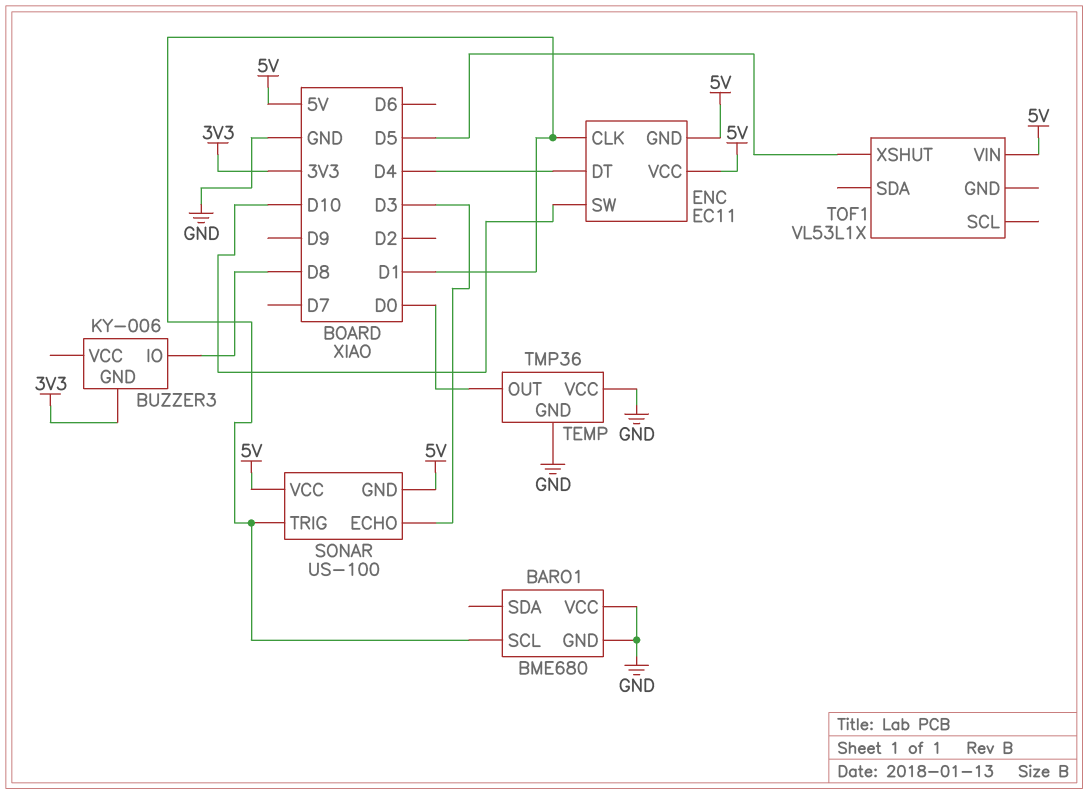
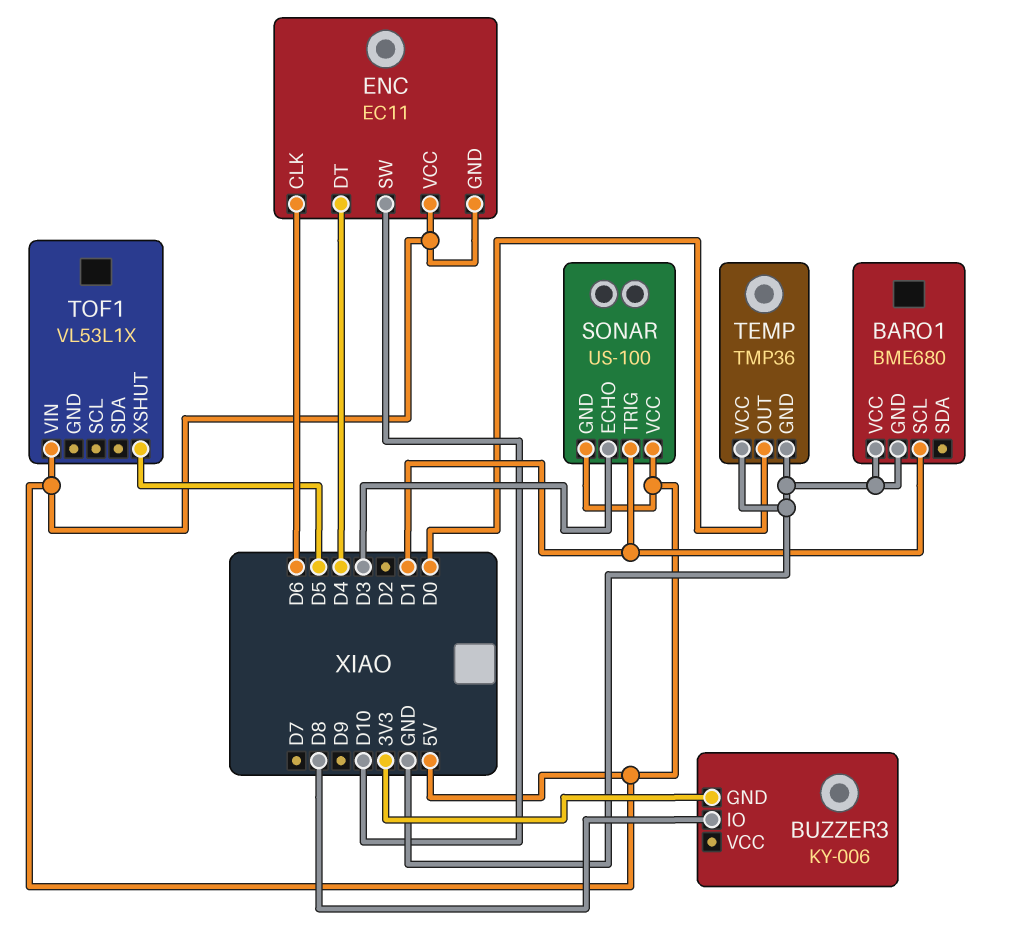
ENC pin CLK: D1 -> D6

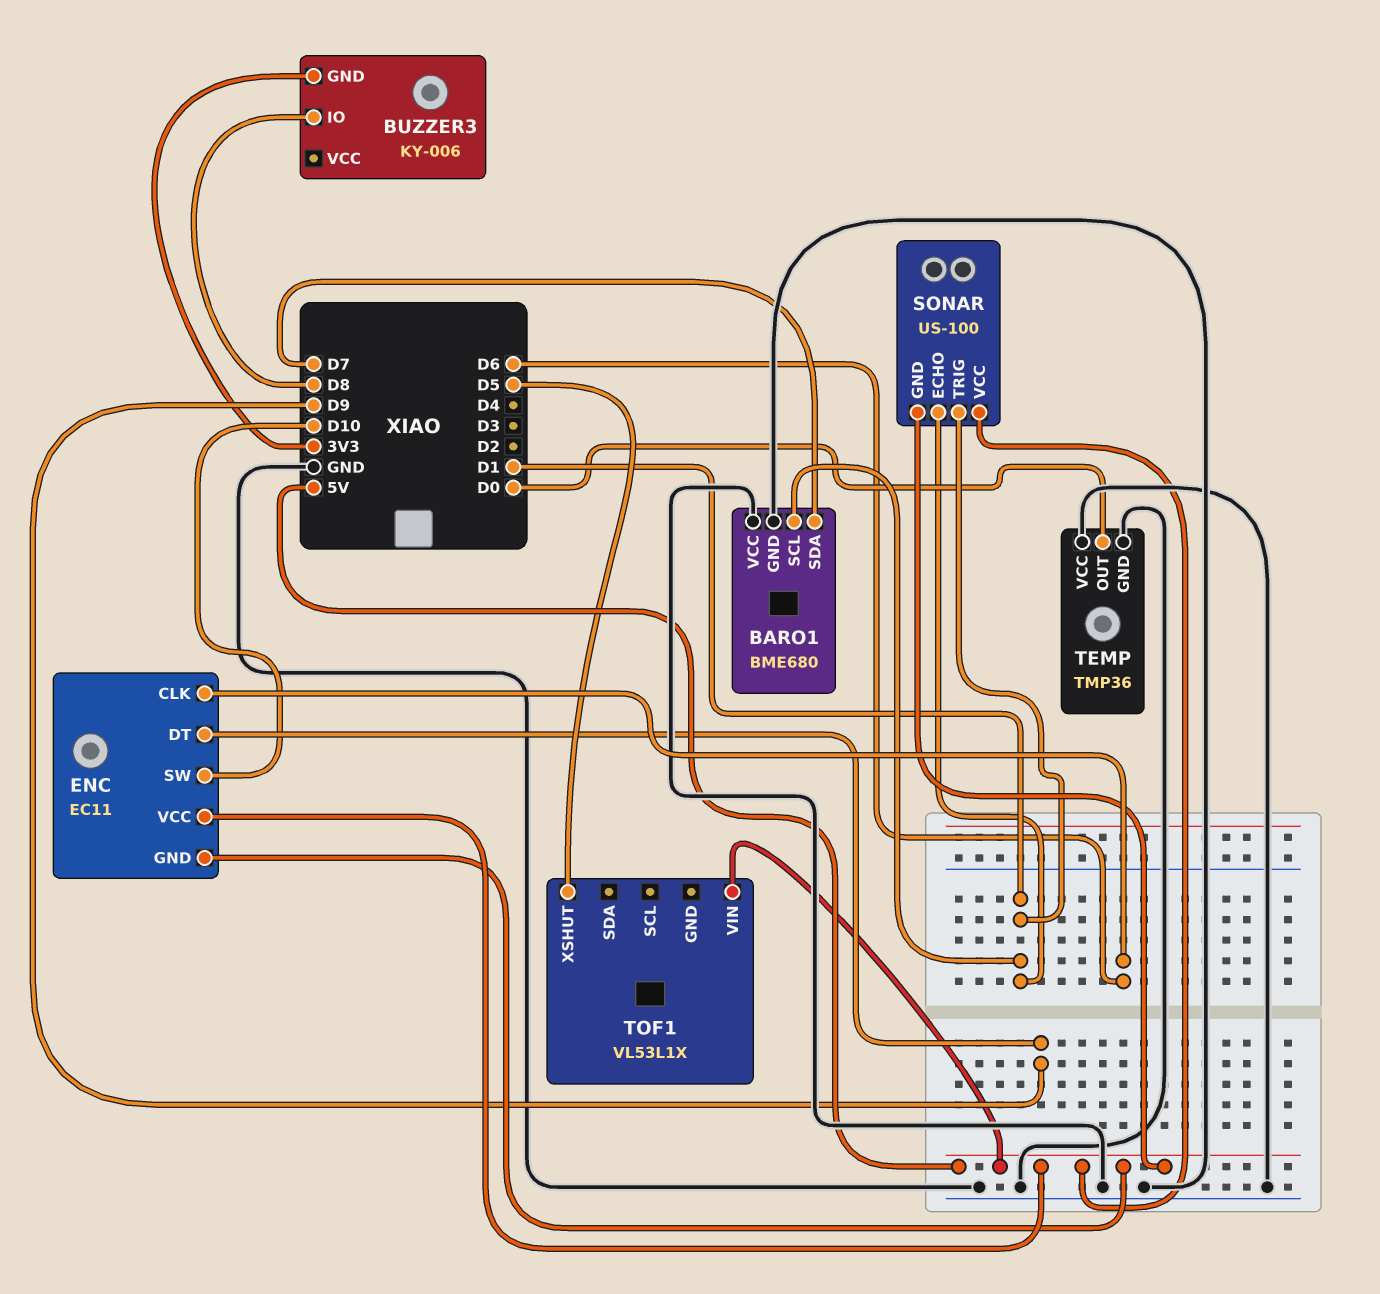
BARO1 pin SDA: none -> D7
ENC pin DT: D4 -> D9
SONAR pin ECHO: D3 -> D1

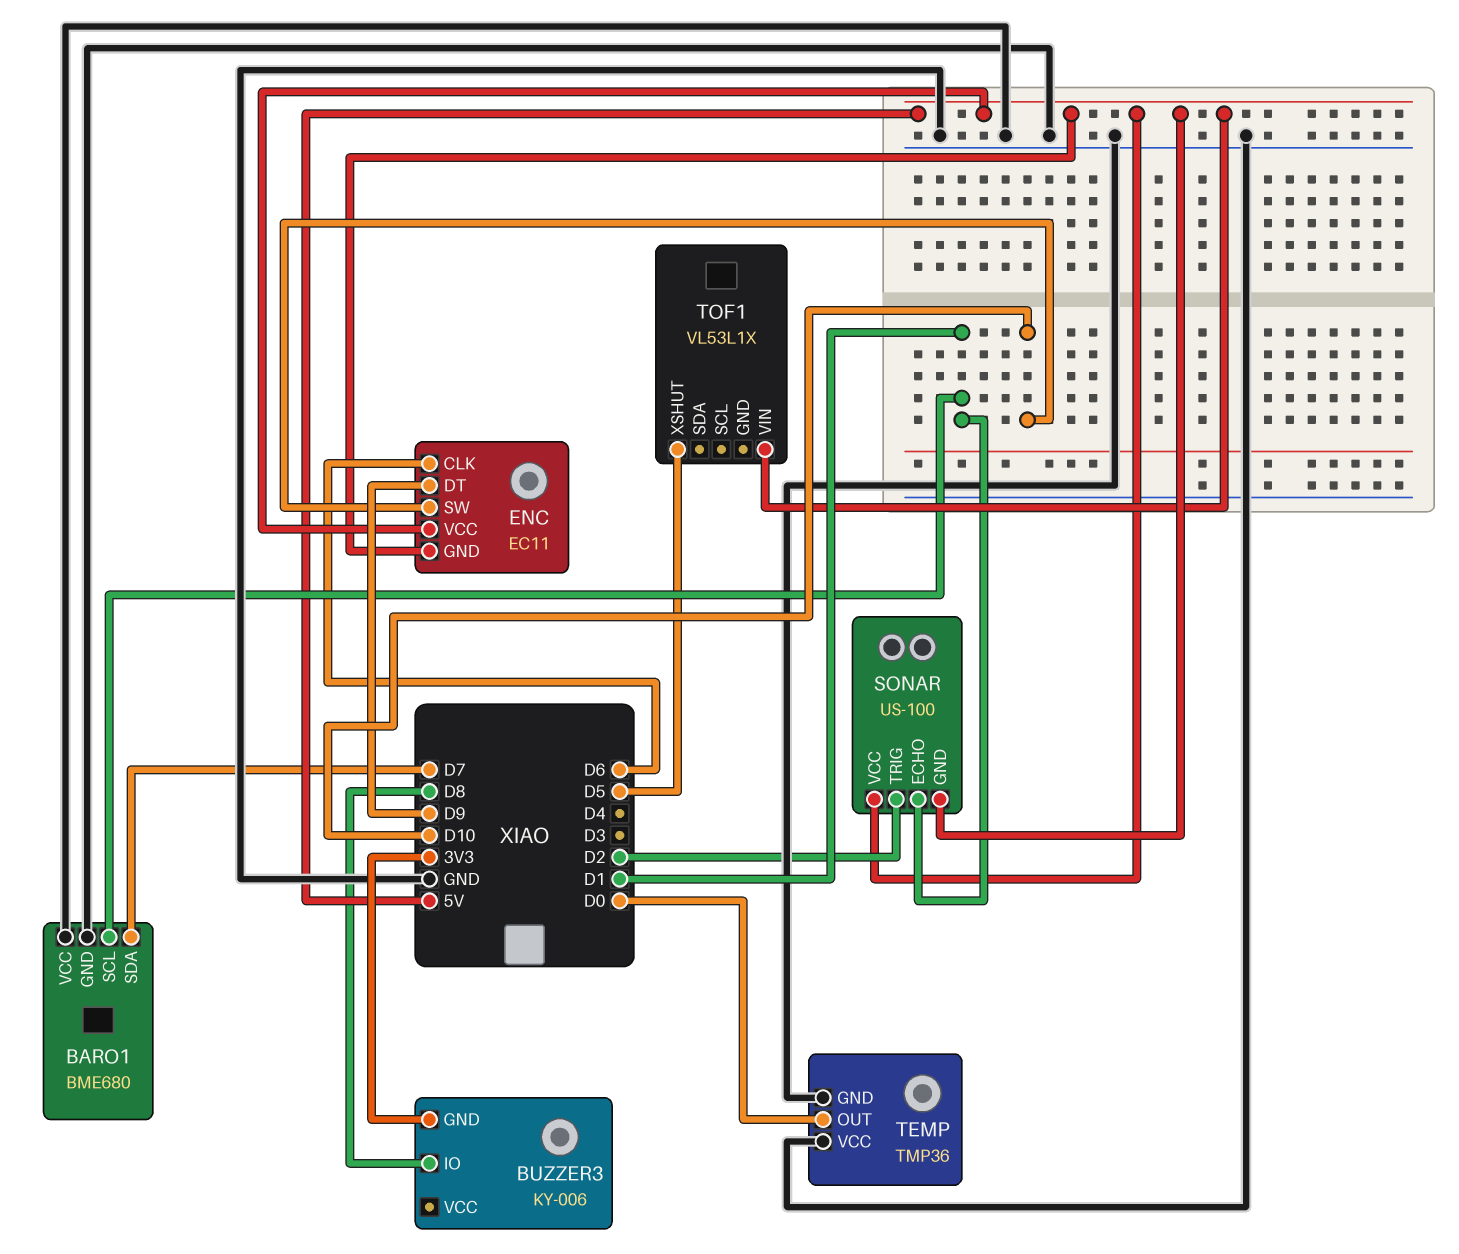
SONAR pin TRIG: D1 -> D2

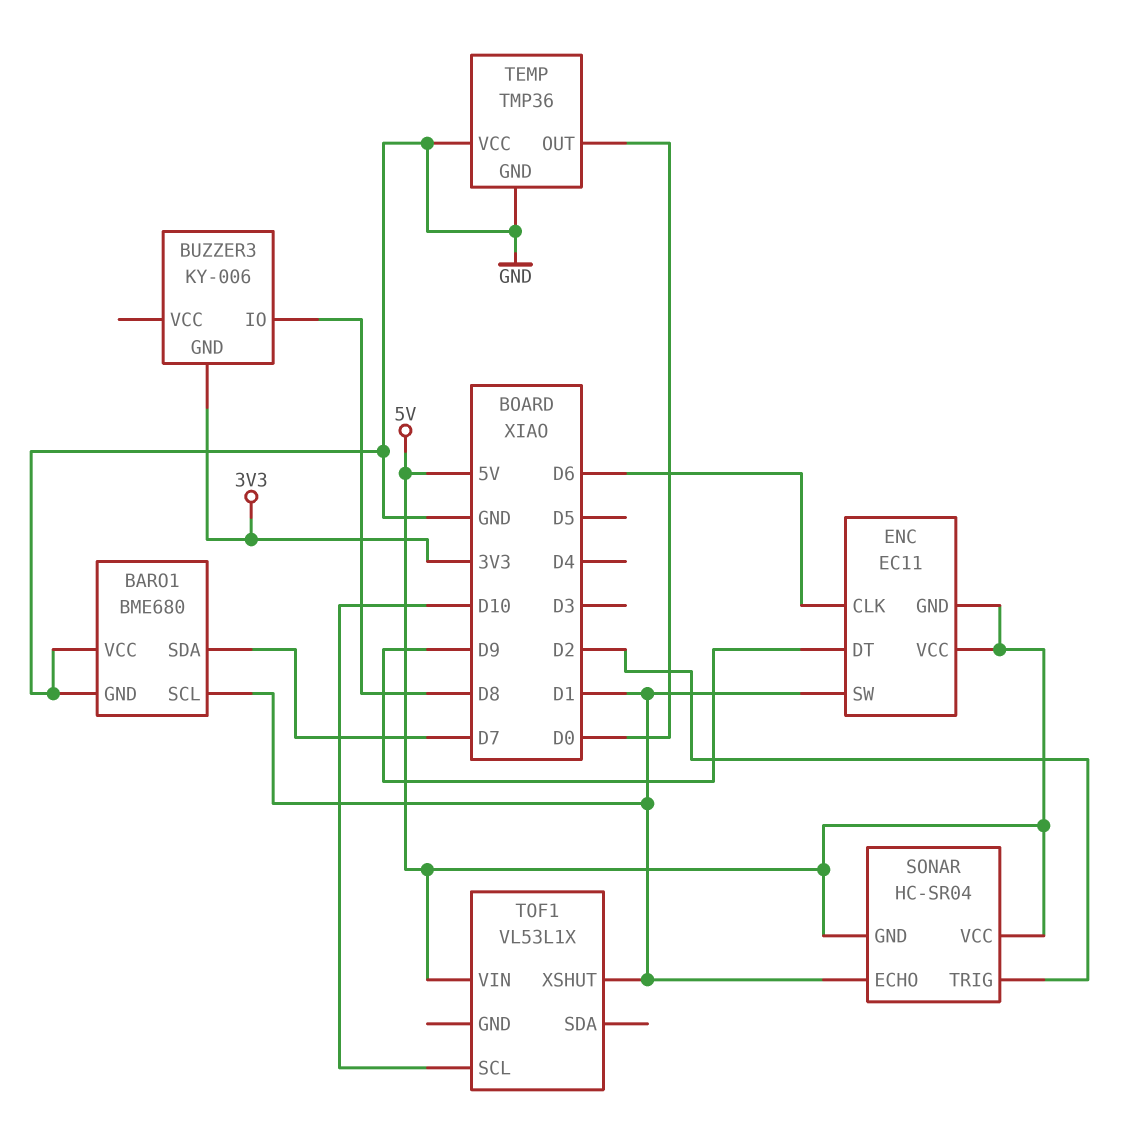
ENC pin SW: D10 -> D1
SONAR: US-100 -> HC-SR04
TOF1 pin SCL: none -> D10
TOF1 pin XSHUT: D5 -> D1

